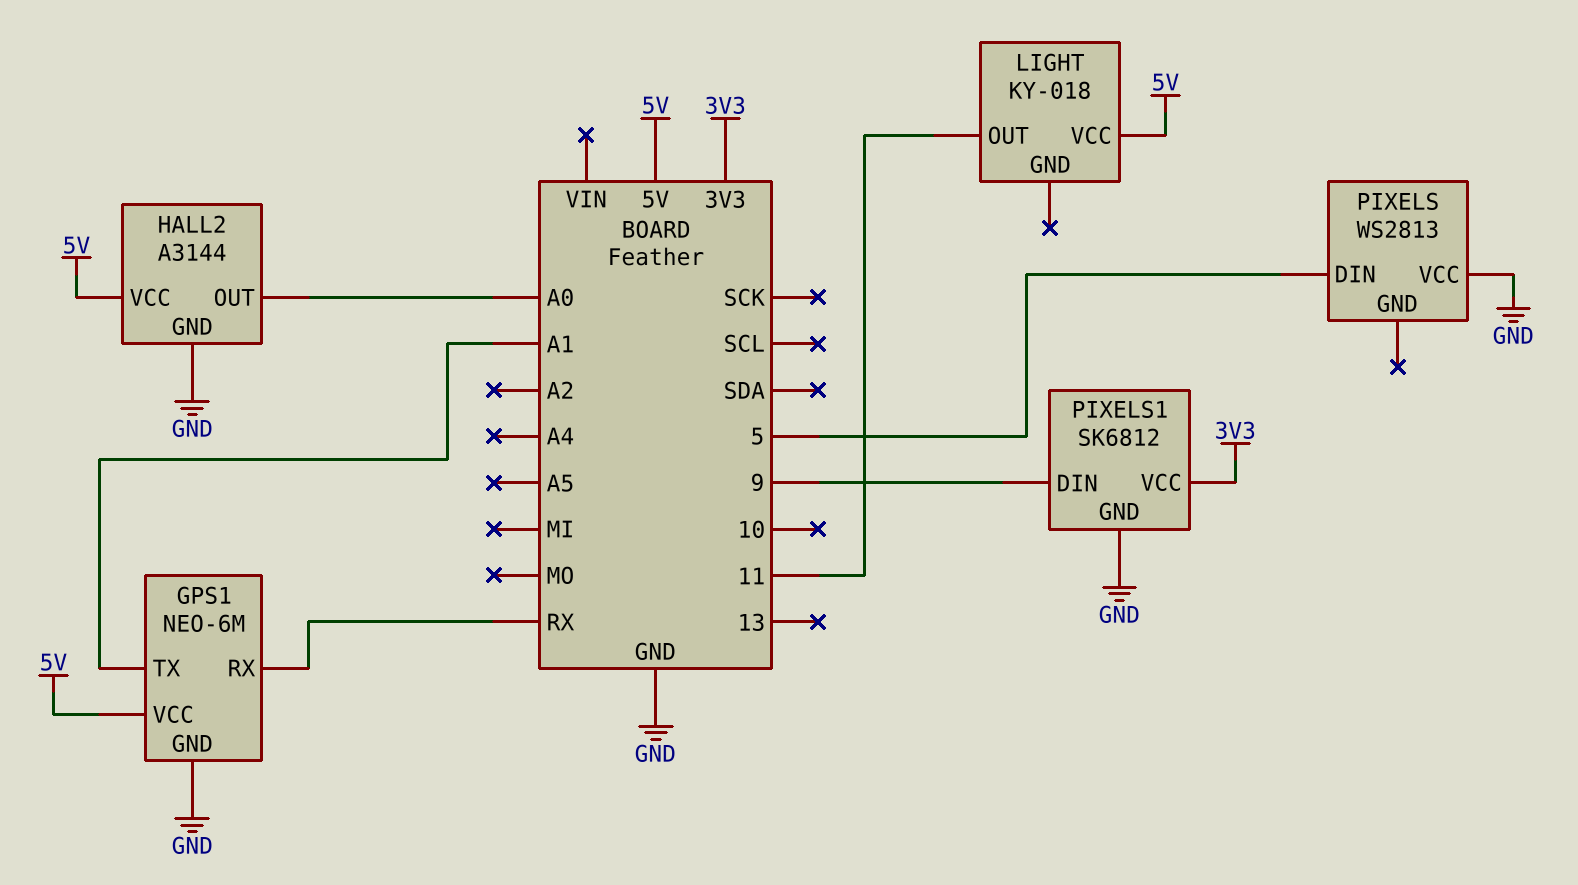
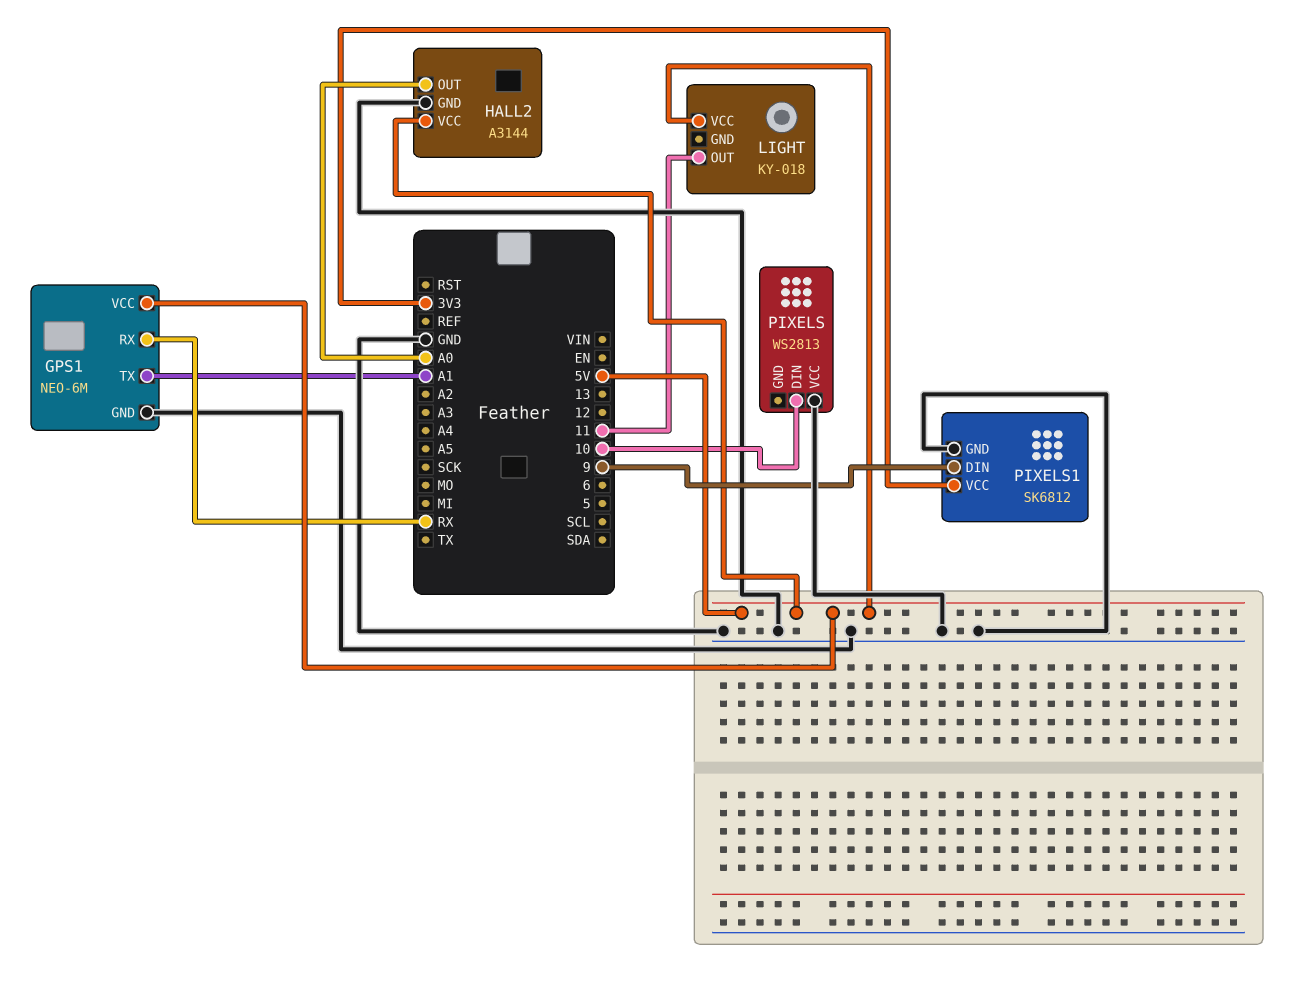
PIXELS pin DIN: 5 -> 10

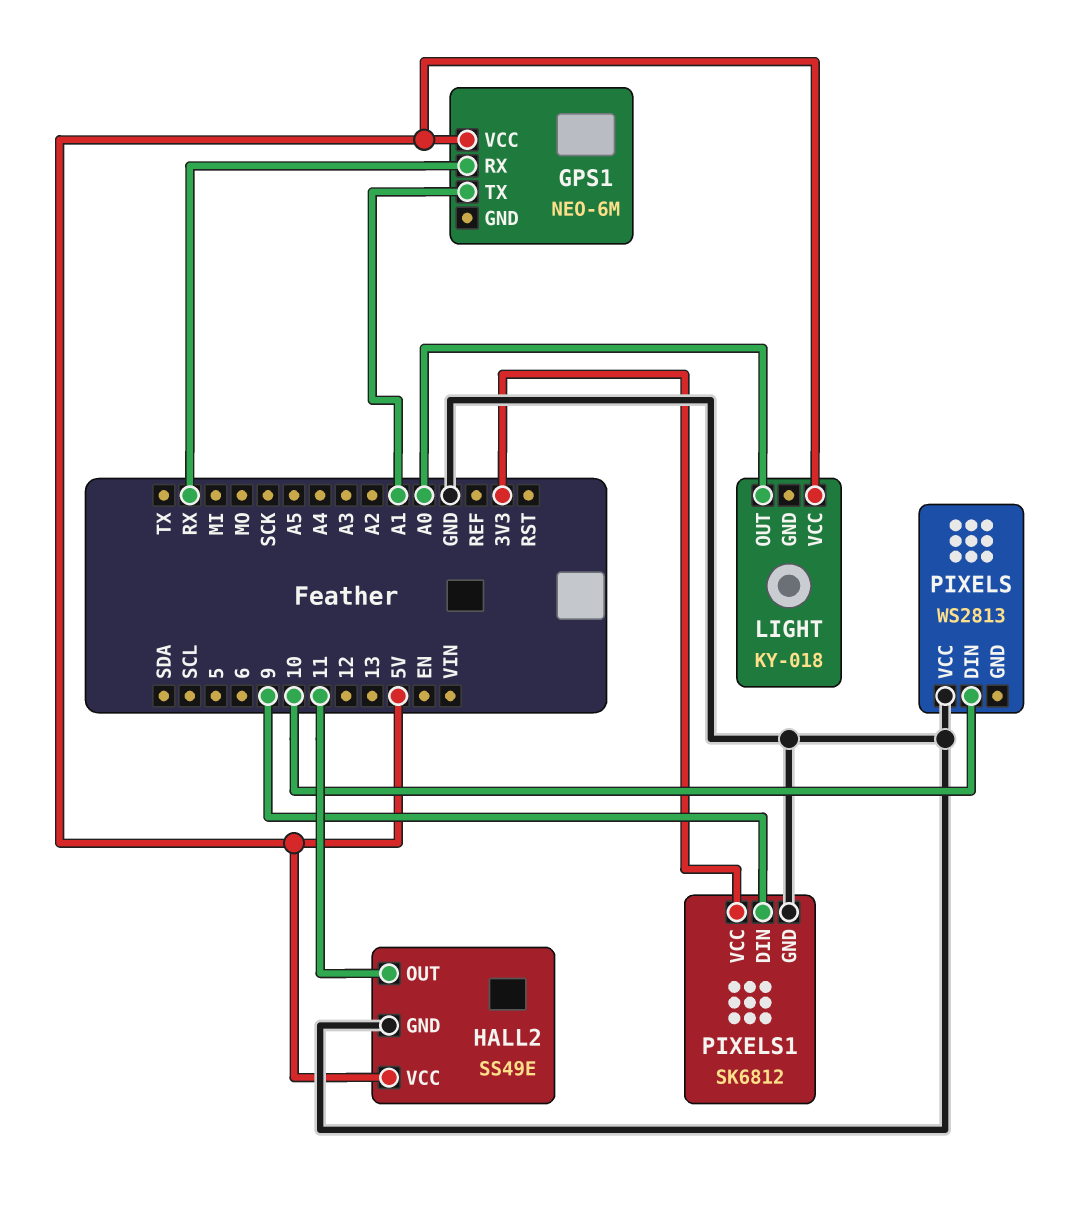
GPS1 pin GND: GND -> none
HALL2: A3144 -> SS49E
HALL2 pin OUT: A0 -> 11
LIGHT pin OUT: 11 -> A0

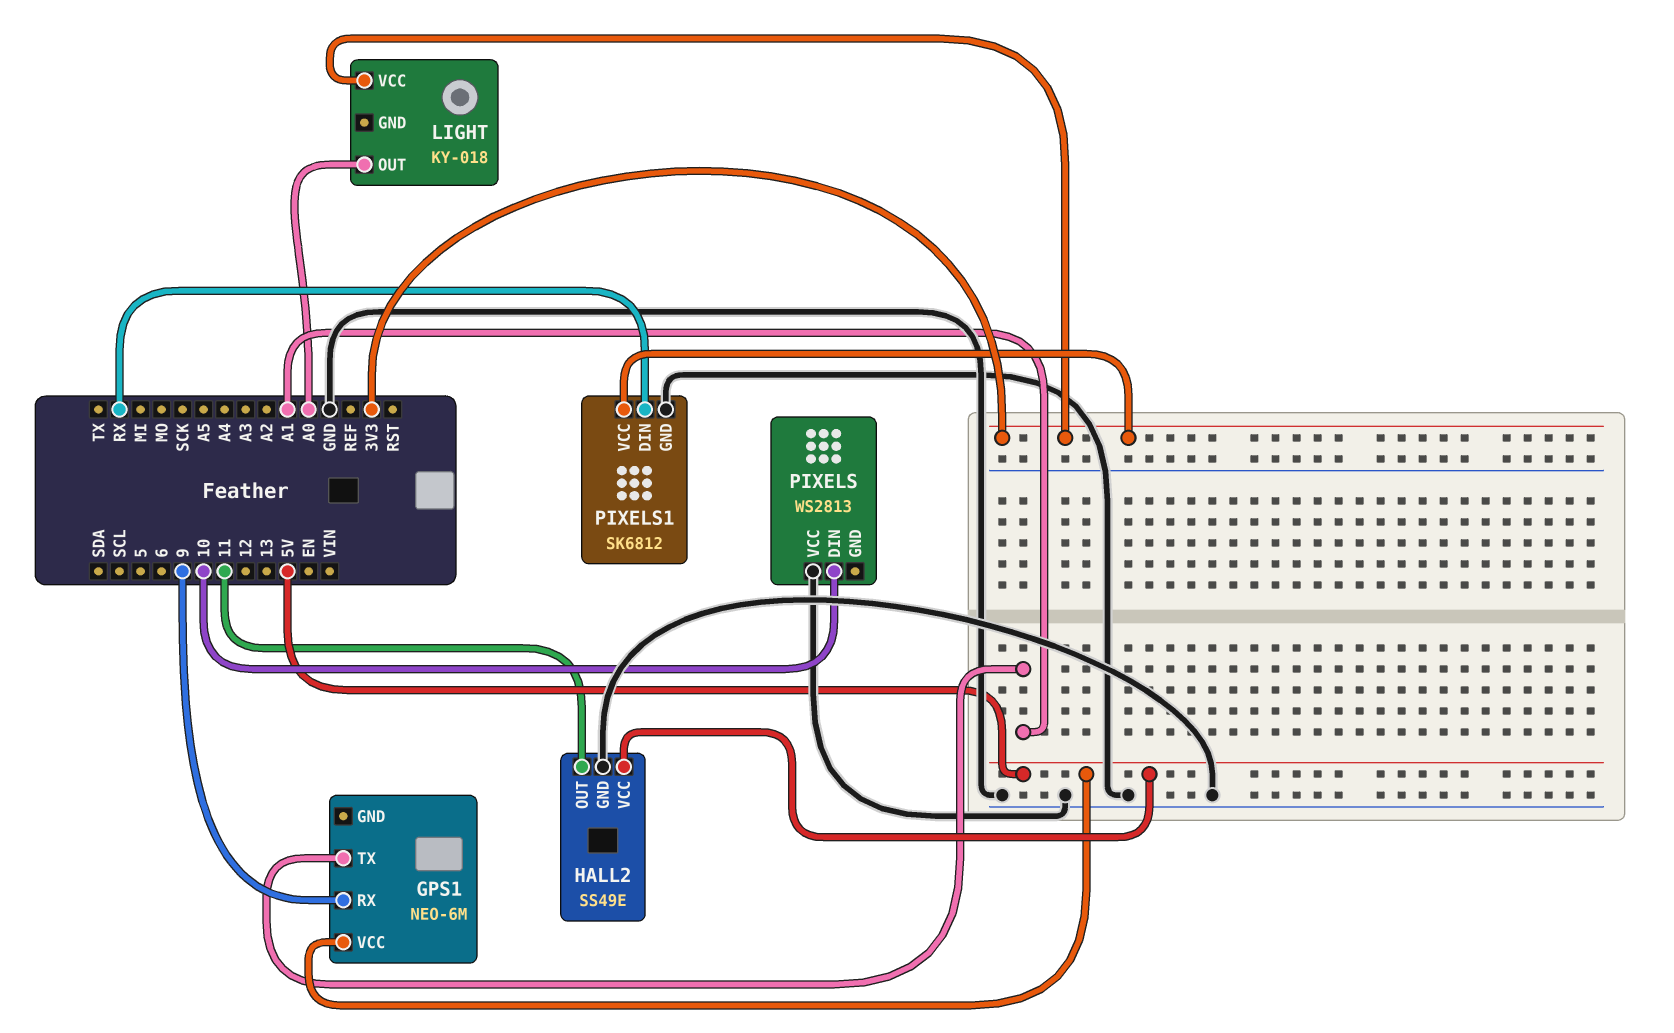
GPS1 pin RX: RX -> 9
LIGHT pin VCC: 5V -> 3V3
PIXELS1 pin DIN: 9 -> RX

